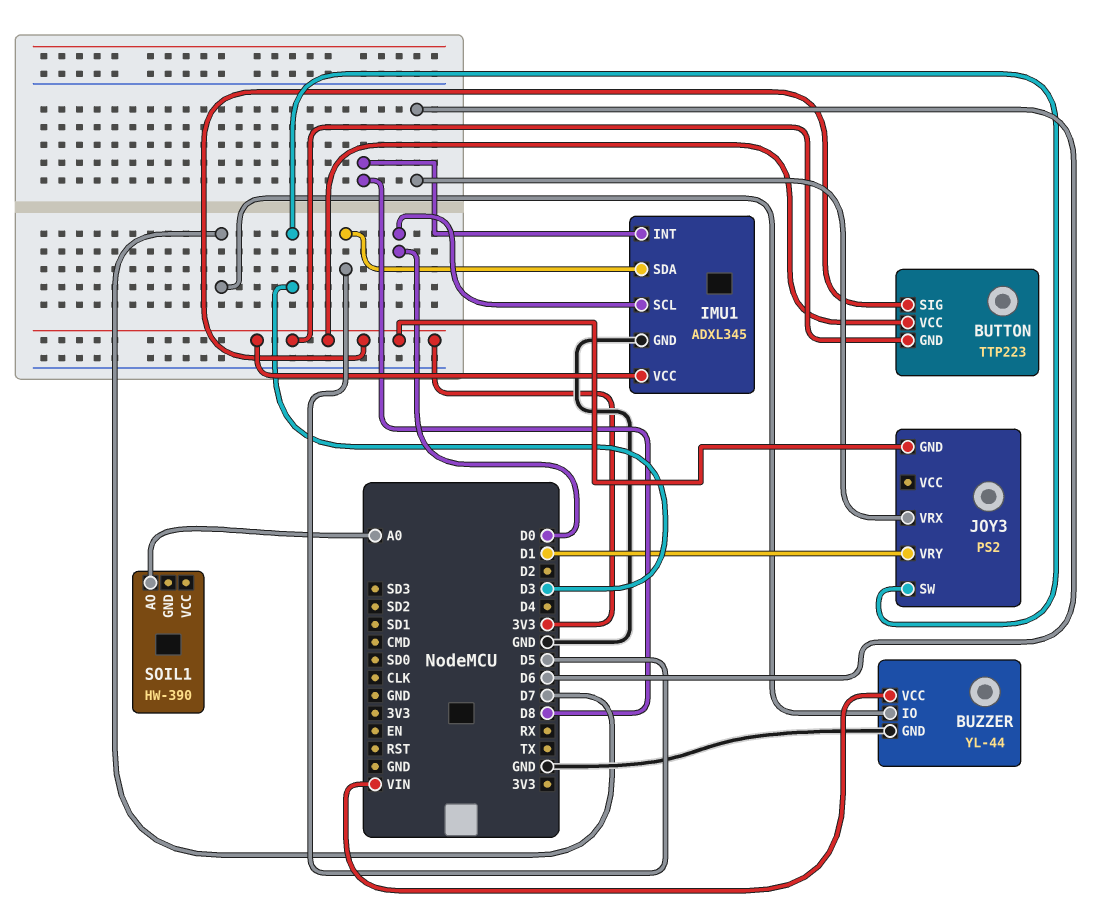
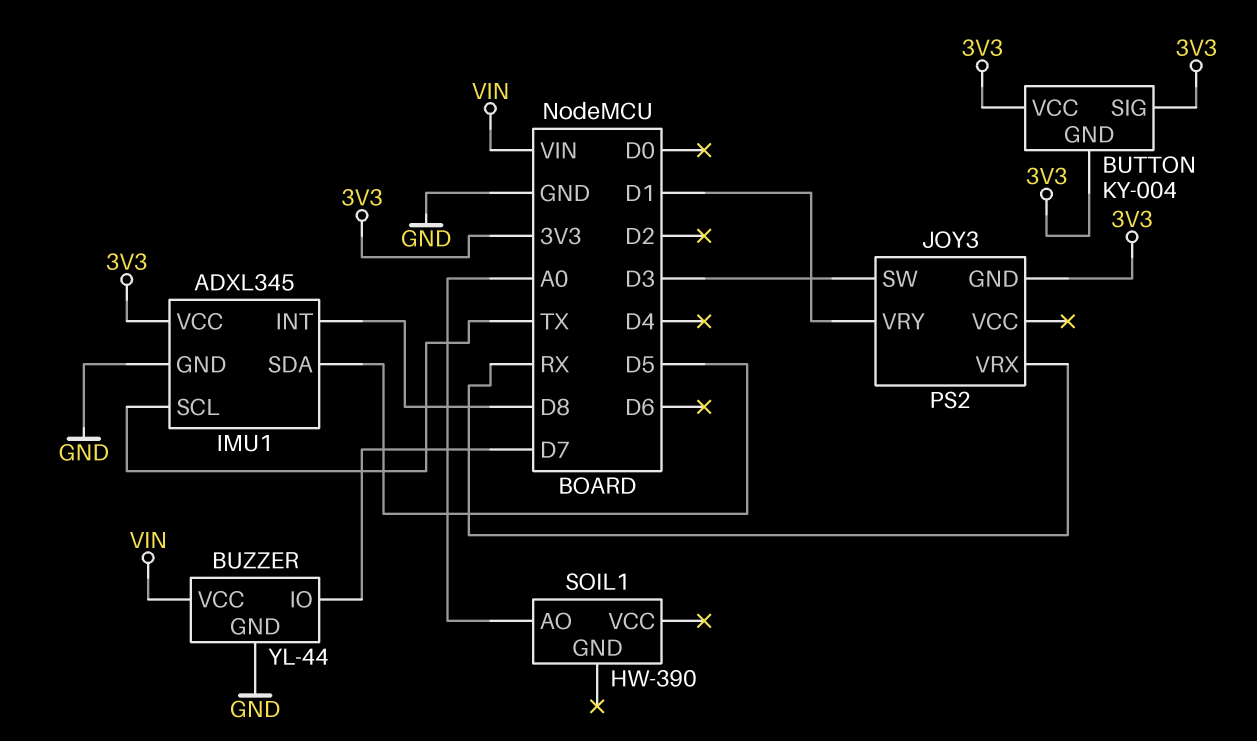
BUTTON: TTP223 -> KY-004
IMU1 pin SCL: D0 -> TX
JOY3 pin VRX: D6 -> RX

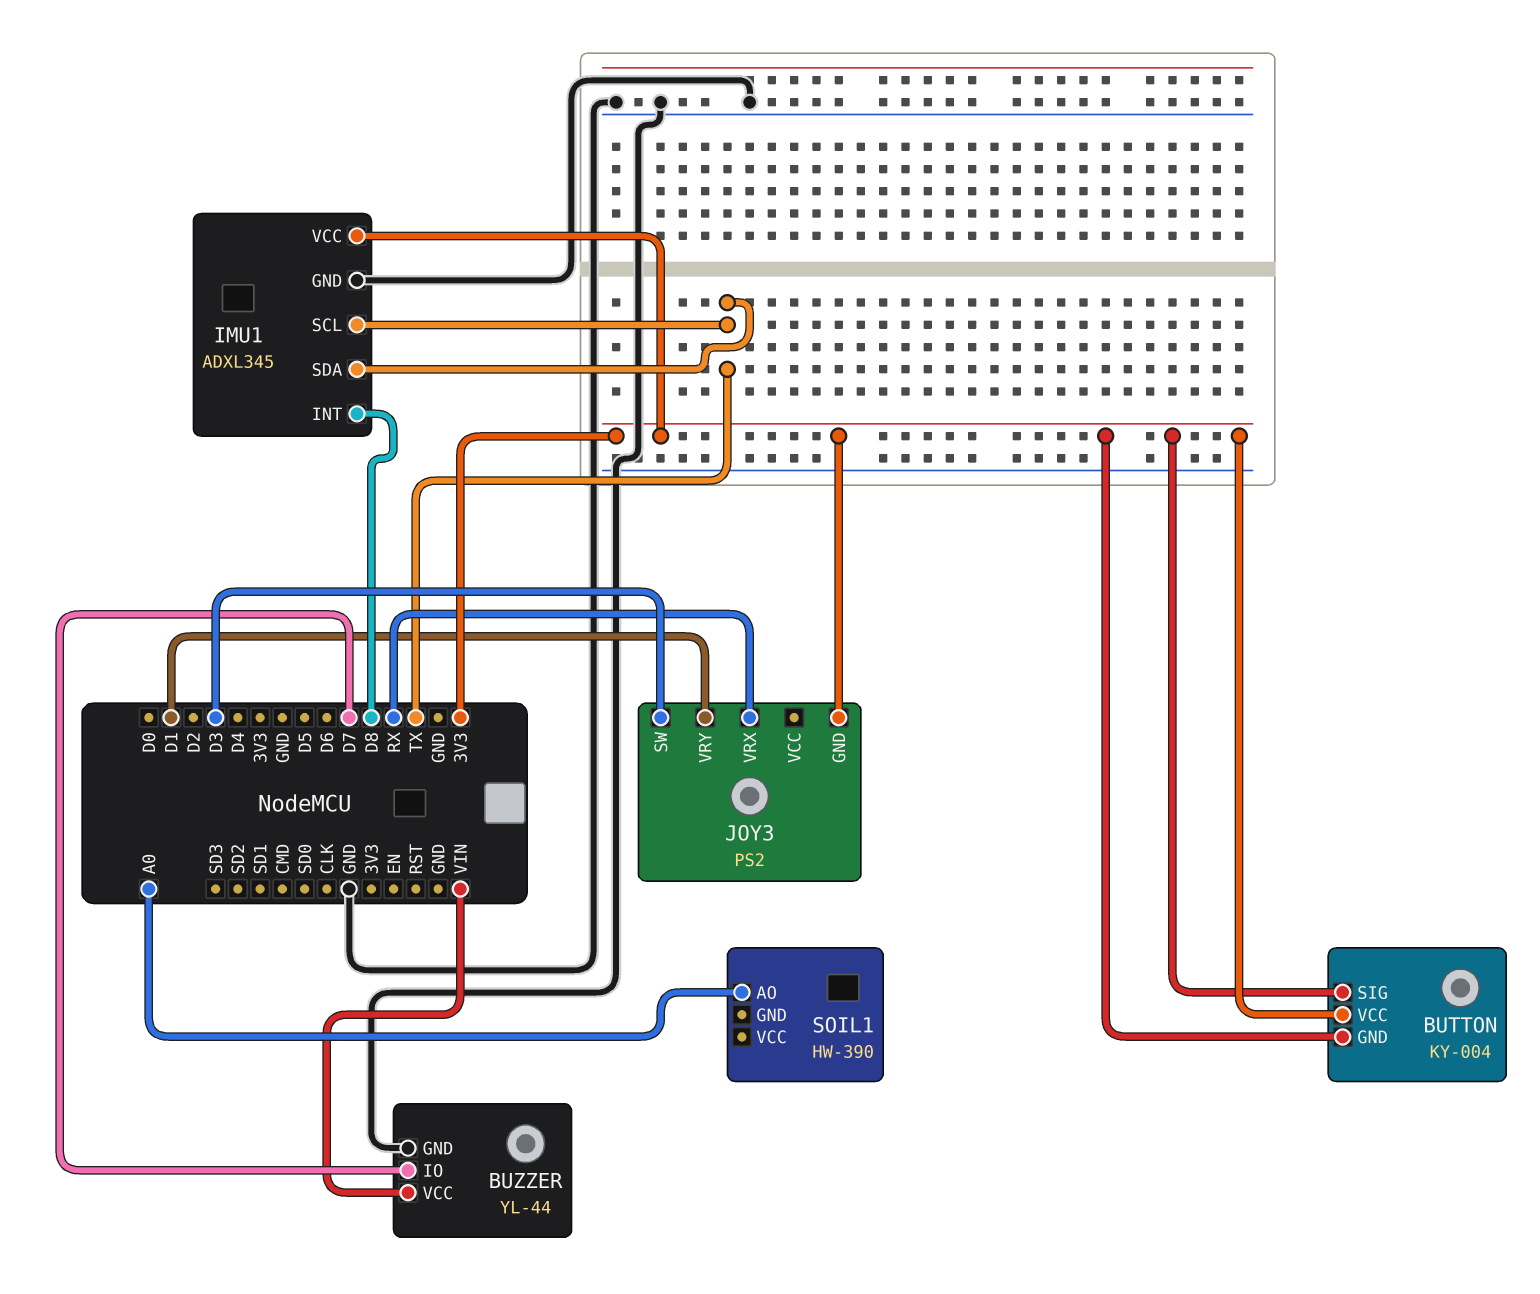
IMU1 pin SDA: D5 -> TX

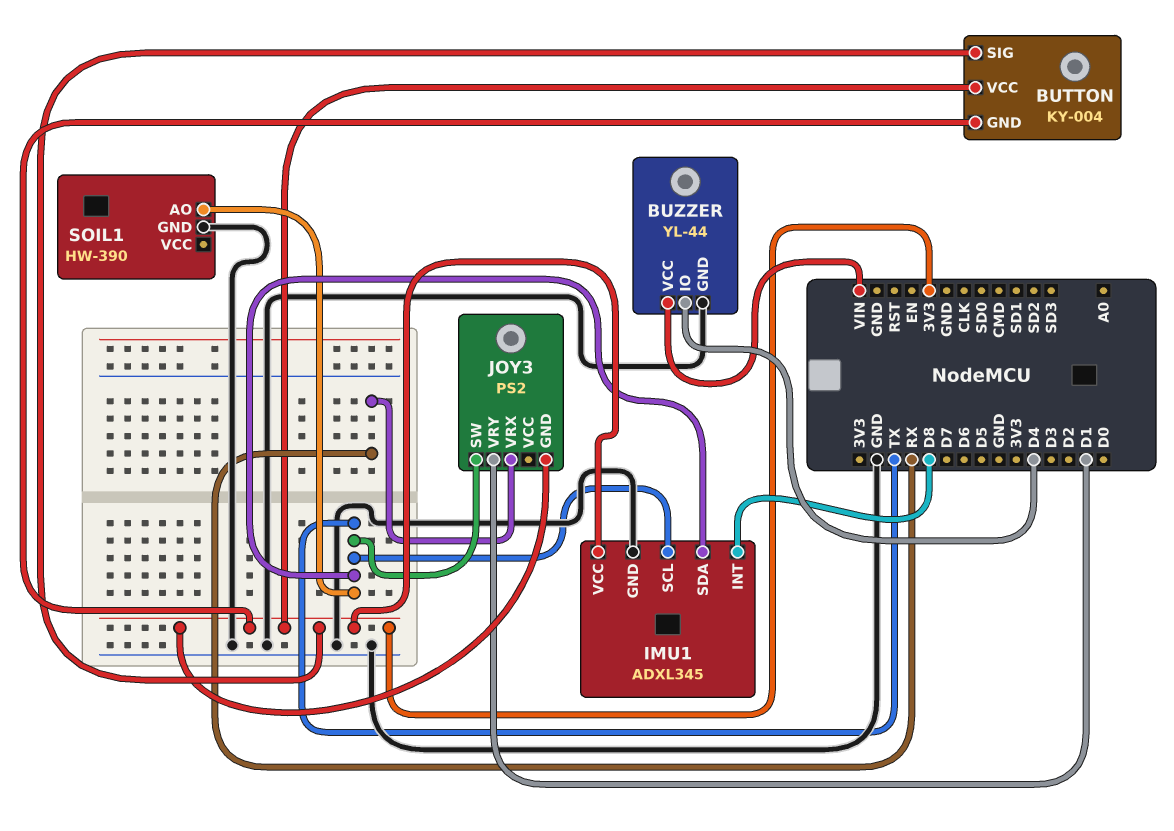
BUZZER pin IO: D7 -> D4
JOY3 pin SW: D3 -> TX
SOIL1 pin AO: A0 -> TX
SOIL1 pin GND: none -> GND

